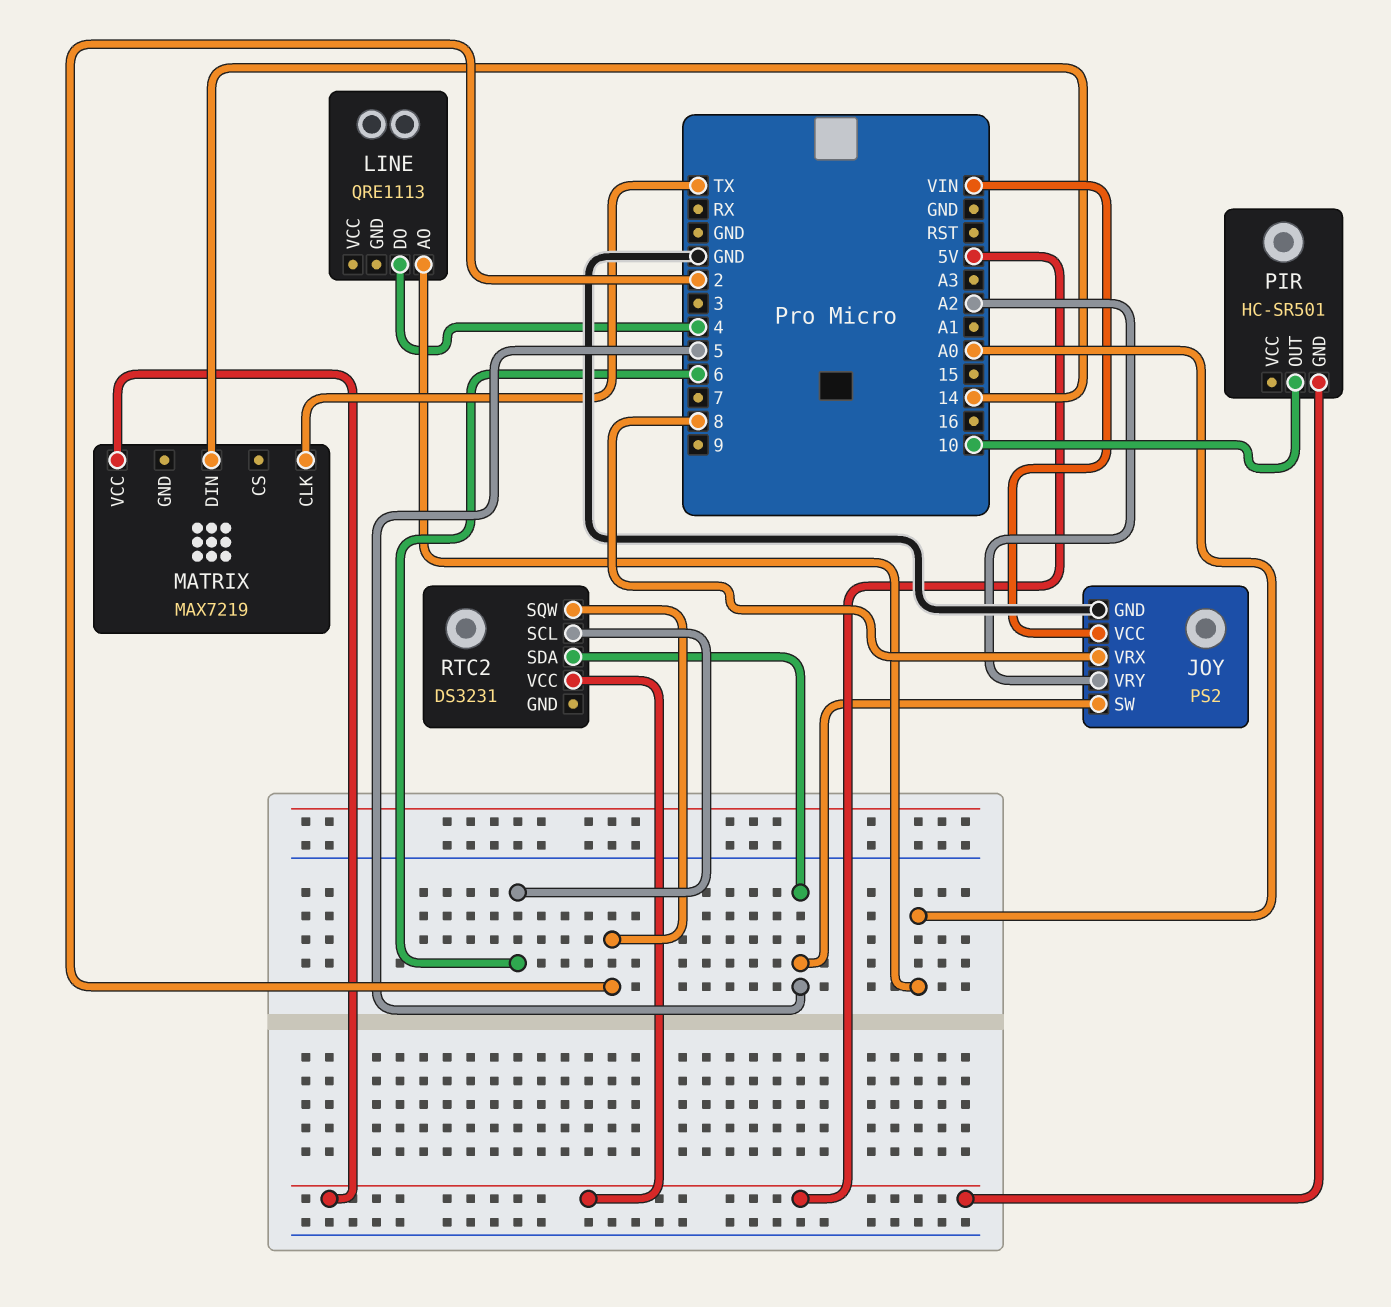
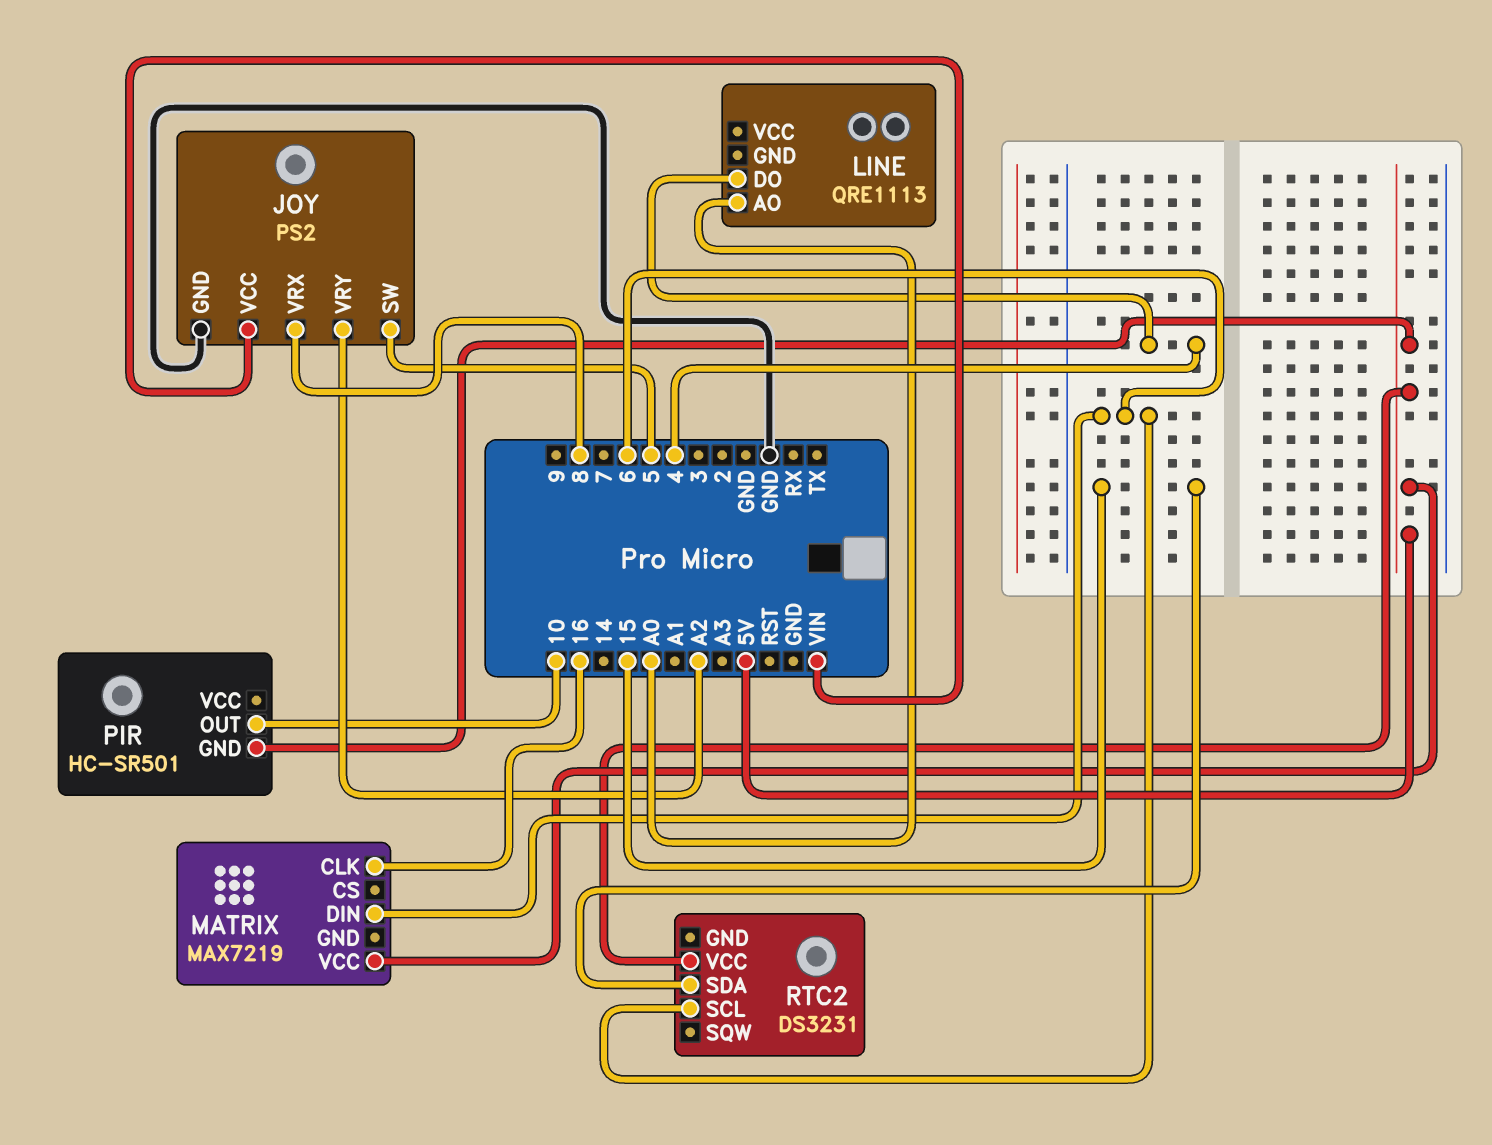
MATRIX pin CLK: TX -> 16
MATRIX pin DIN: 14 -> 6
RTC2 pin SDA: 5 -> 15
RTC2 pin SQW: 2 -> none

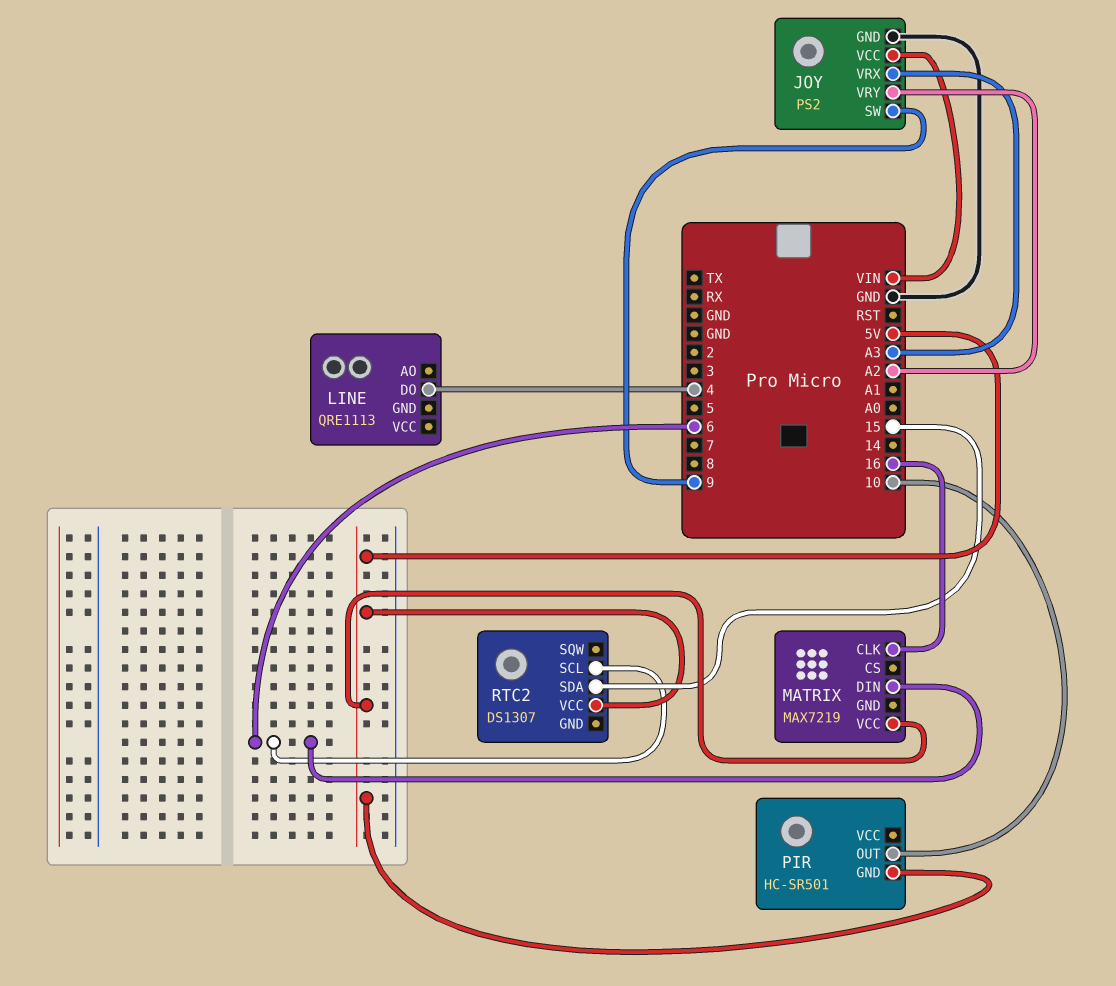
JOY pin SW: 5 -> 9
JOY pin VRX: 8 -> A3
LINE pin AO: A0 -> none
RTC2: DS3231 -> DS1307

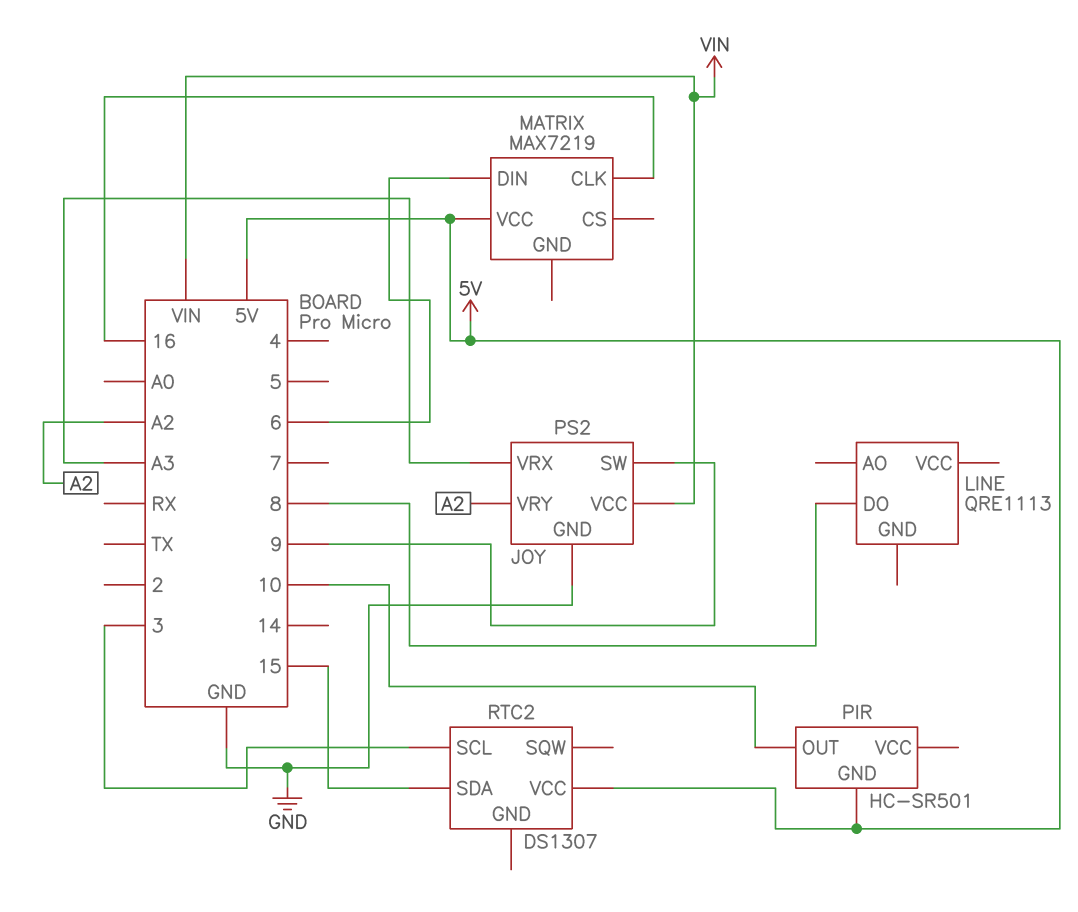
LINE pin DO: 4 -> 8
RTC2 pin SCL: 6 -> 3

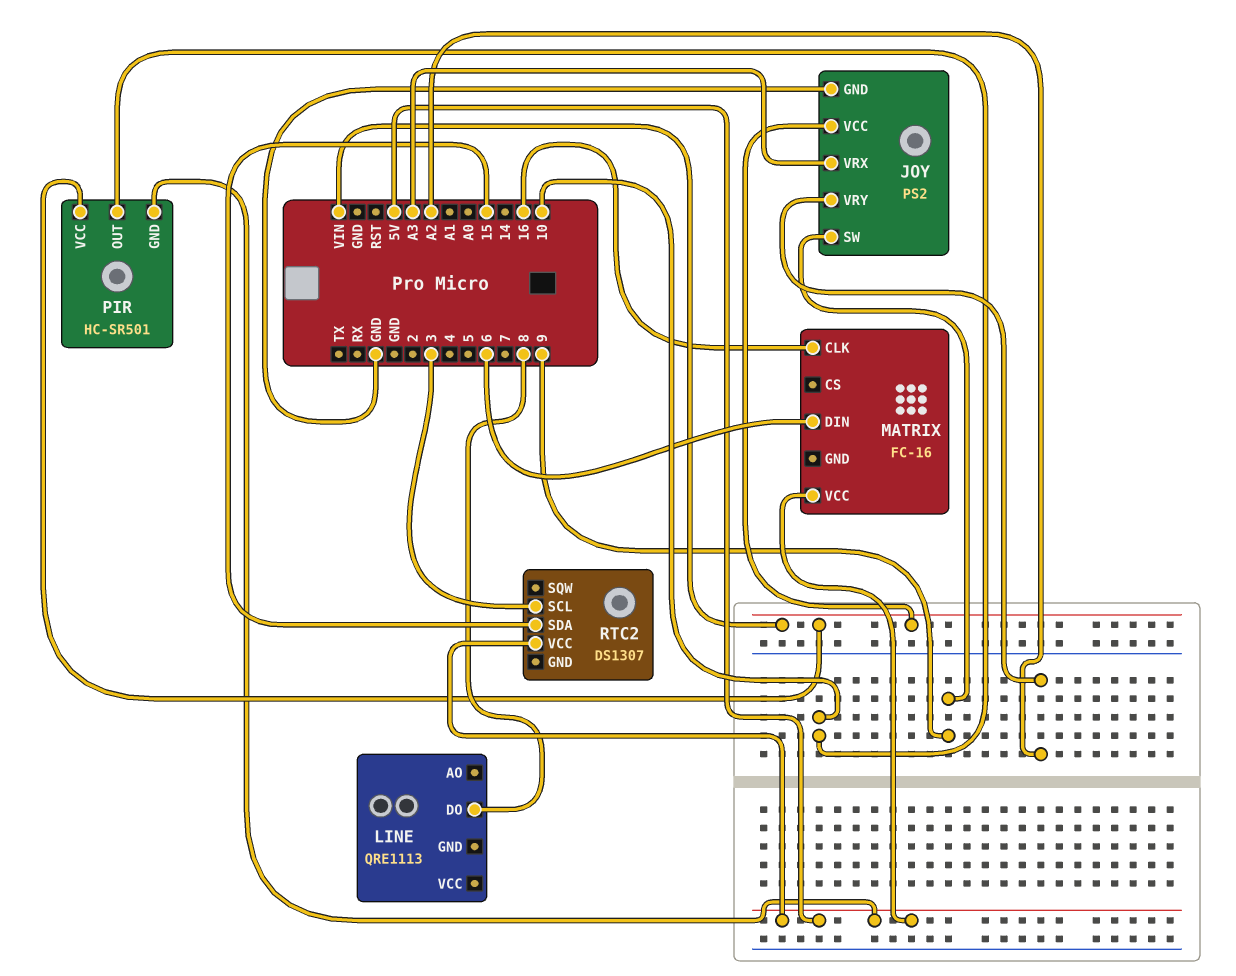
MATRIX: MAX7219 -> FC-16
PIR pin VCC: none -> VIN

